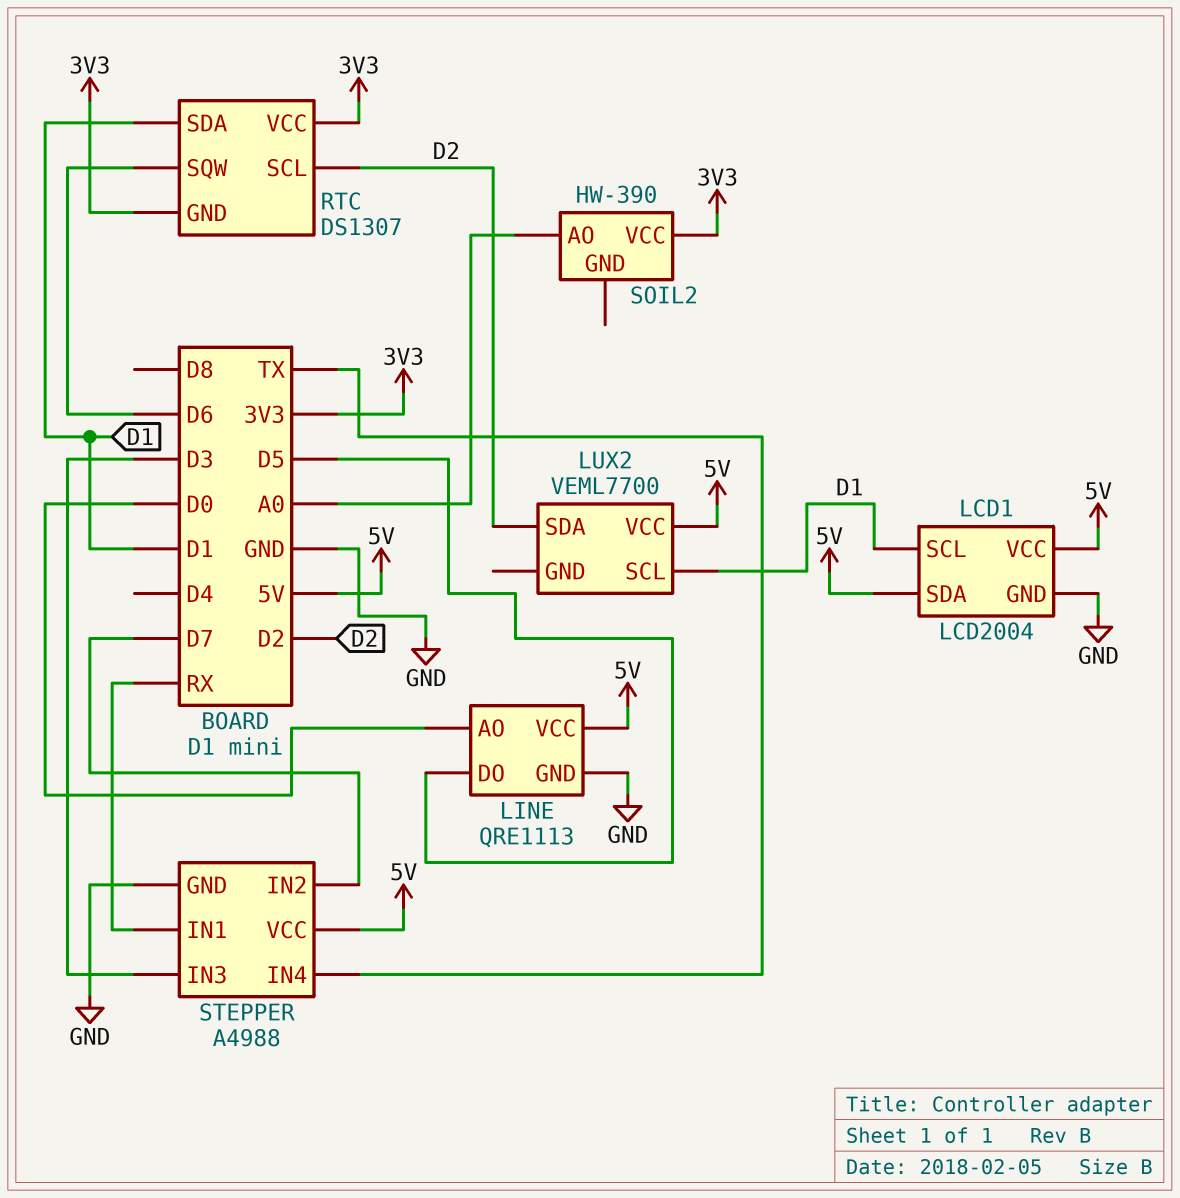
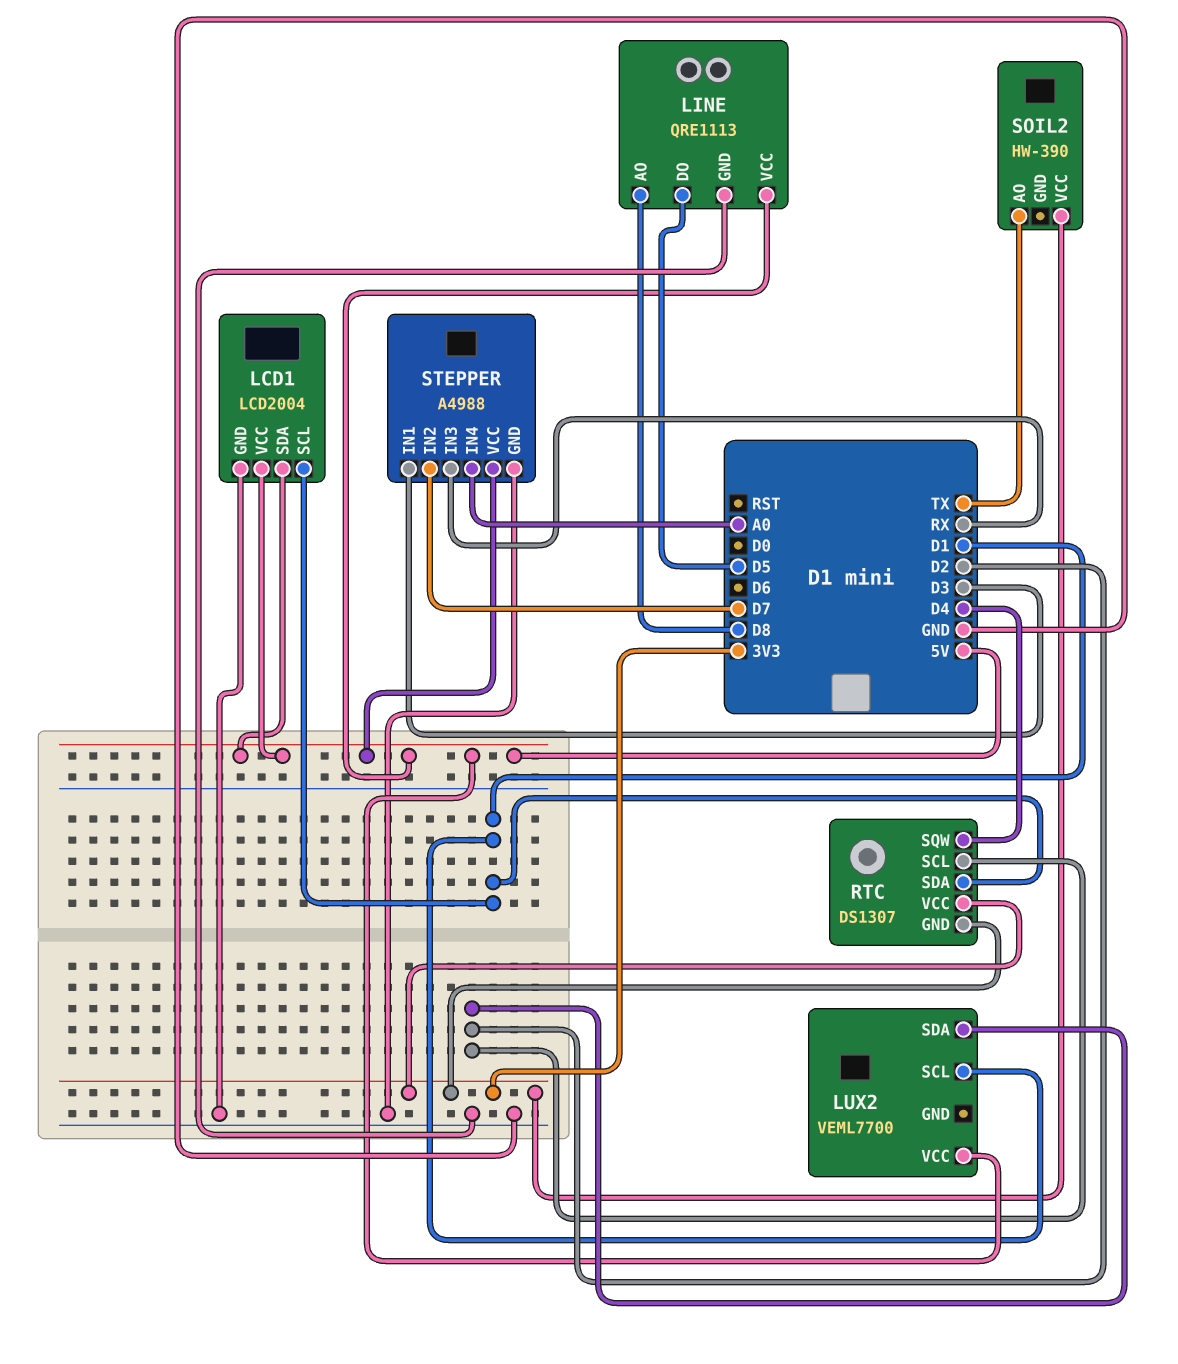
LINE pin AO: D0 -> D8
RTC pin SQW: D6 -> D4
SOIL2 pin AO: A0 -> TX
STEPPER pin IN1: RX -> D3
STEPPER pin IN3: D3 -> RX
STEPPER pin IN4: TX -> A0

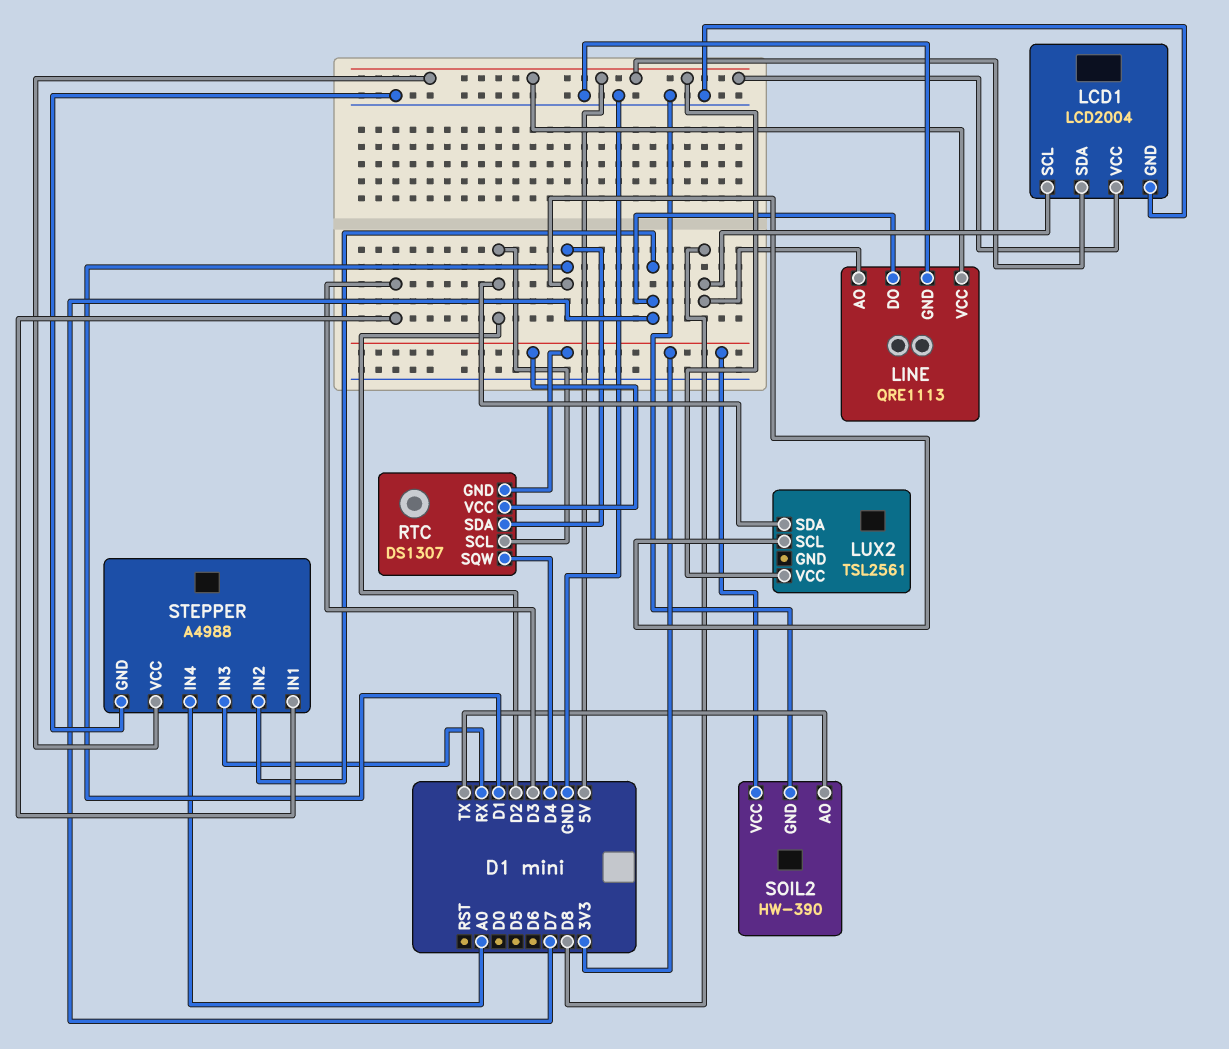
LCD1 pin SCL: D1 -> D8
LINE pin DO: D5 -> D7
LUX2: VEML7700 -> TSL2561
SOIL2 pin GND: none -> GND

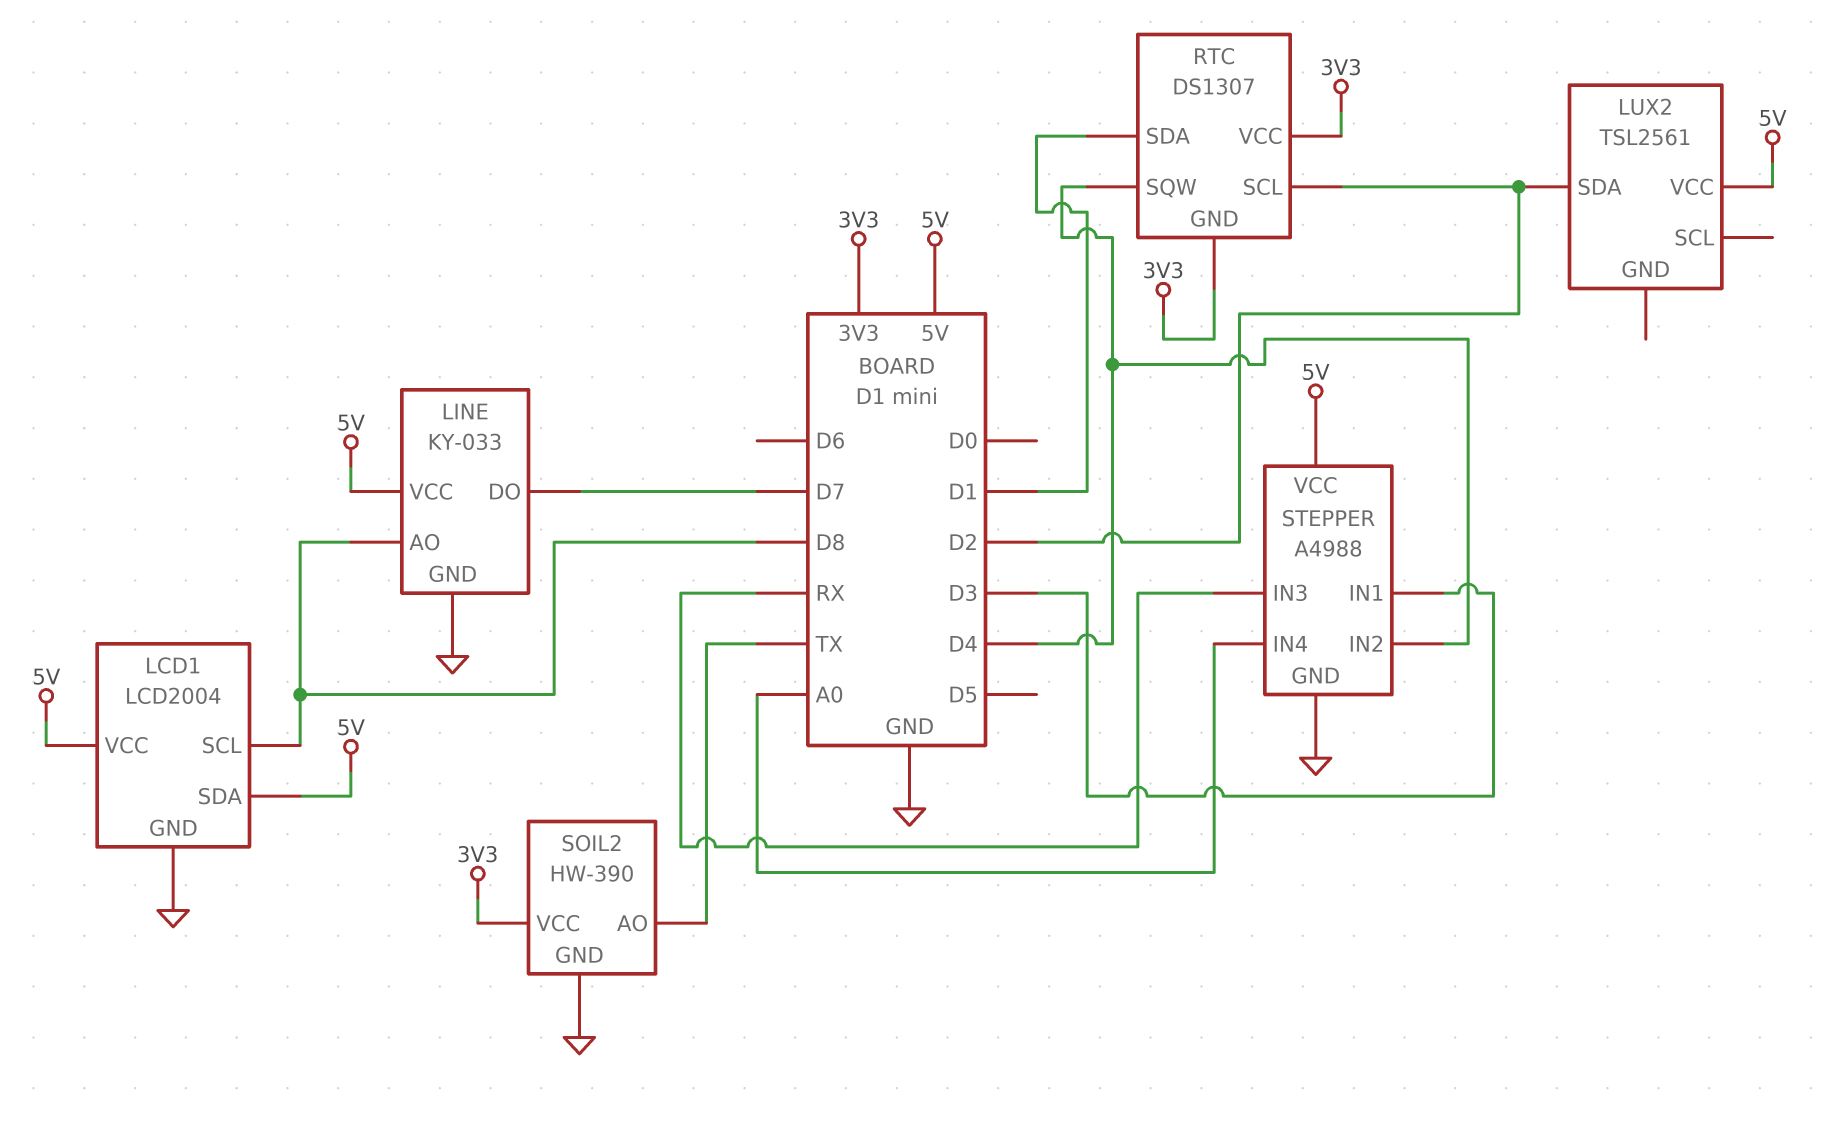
LINE: QRE1113 -> KY-033
LUX2 pin SCL: D1 -> none
STEPPER pin IN2: D7 -> D4

